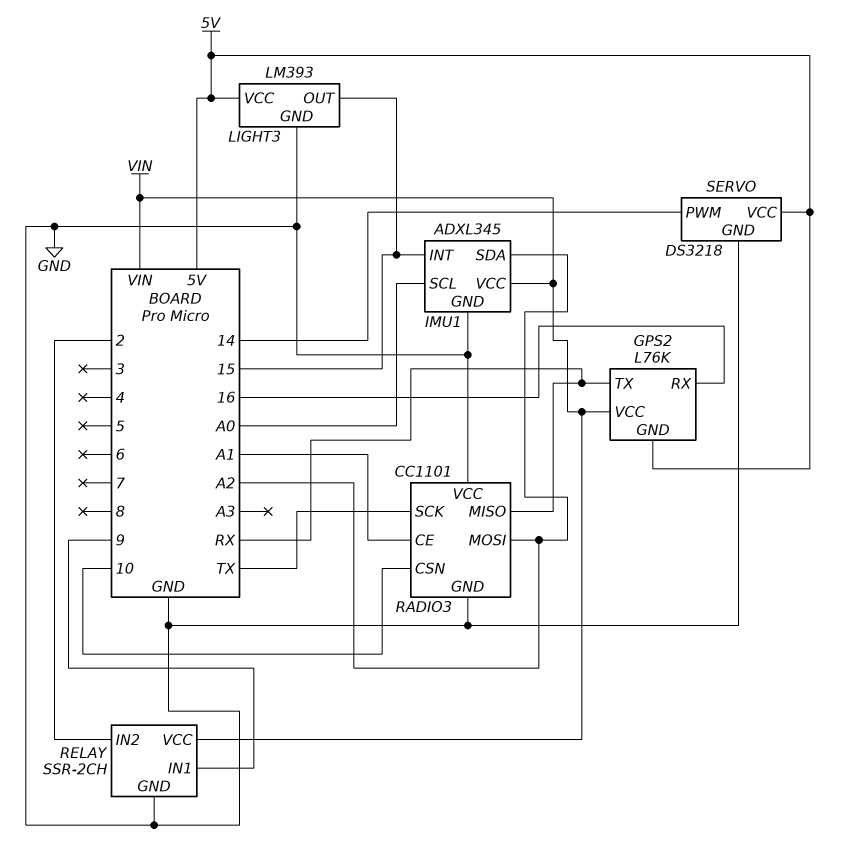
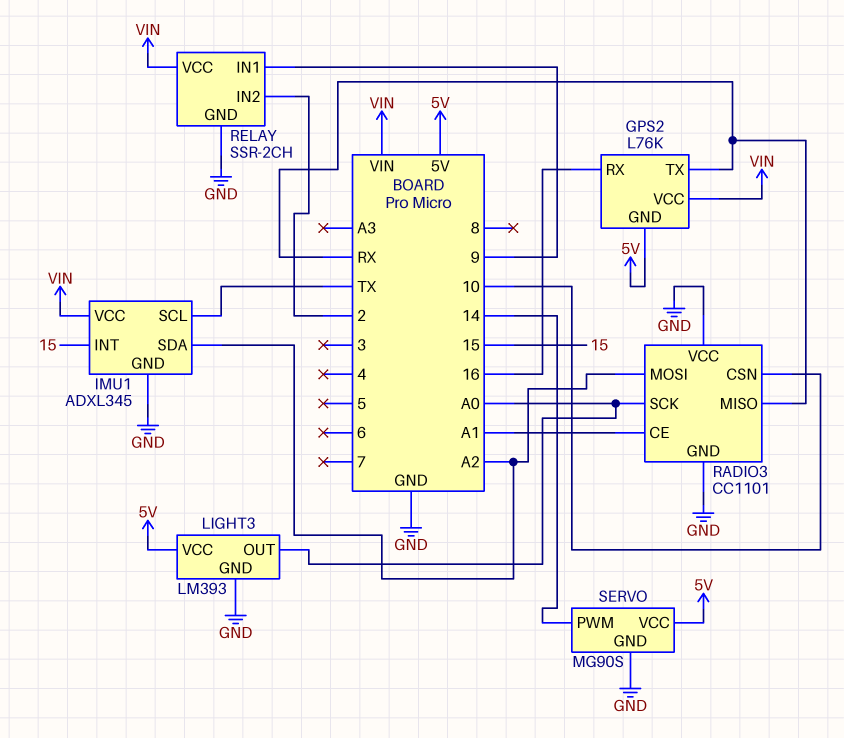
IMU1 pin SCL: A0 -> TX
LIGHT3 pin OUT: 15 -> A0
RADIO3 pin SCK: TX -> A0
SERVO: DS3218 -> MG90S

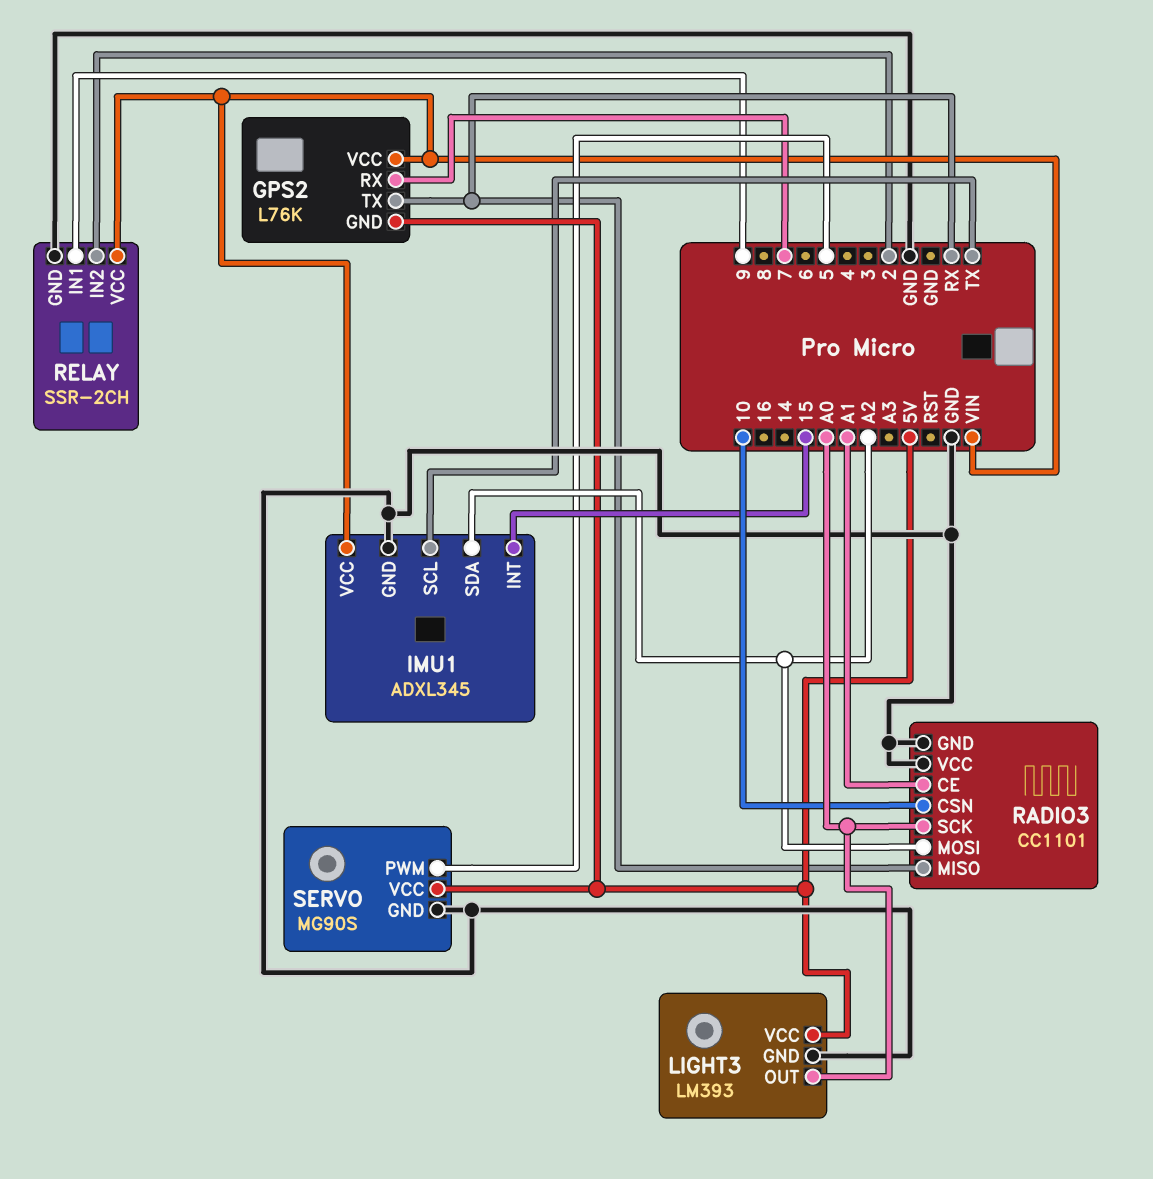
GPS2 pin RX: 16 -> 7
SERVO pin PWM: 14 -> 5

